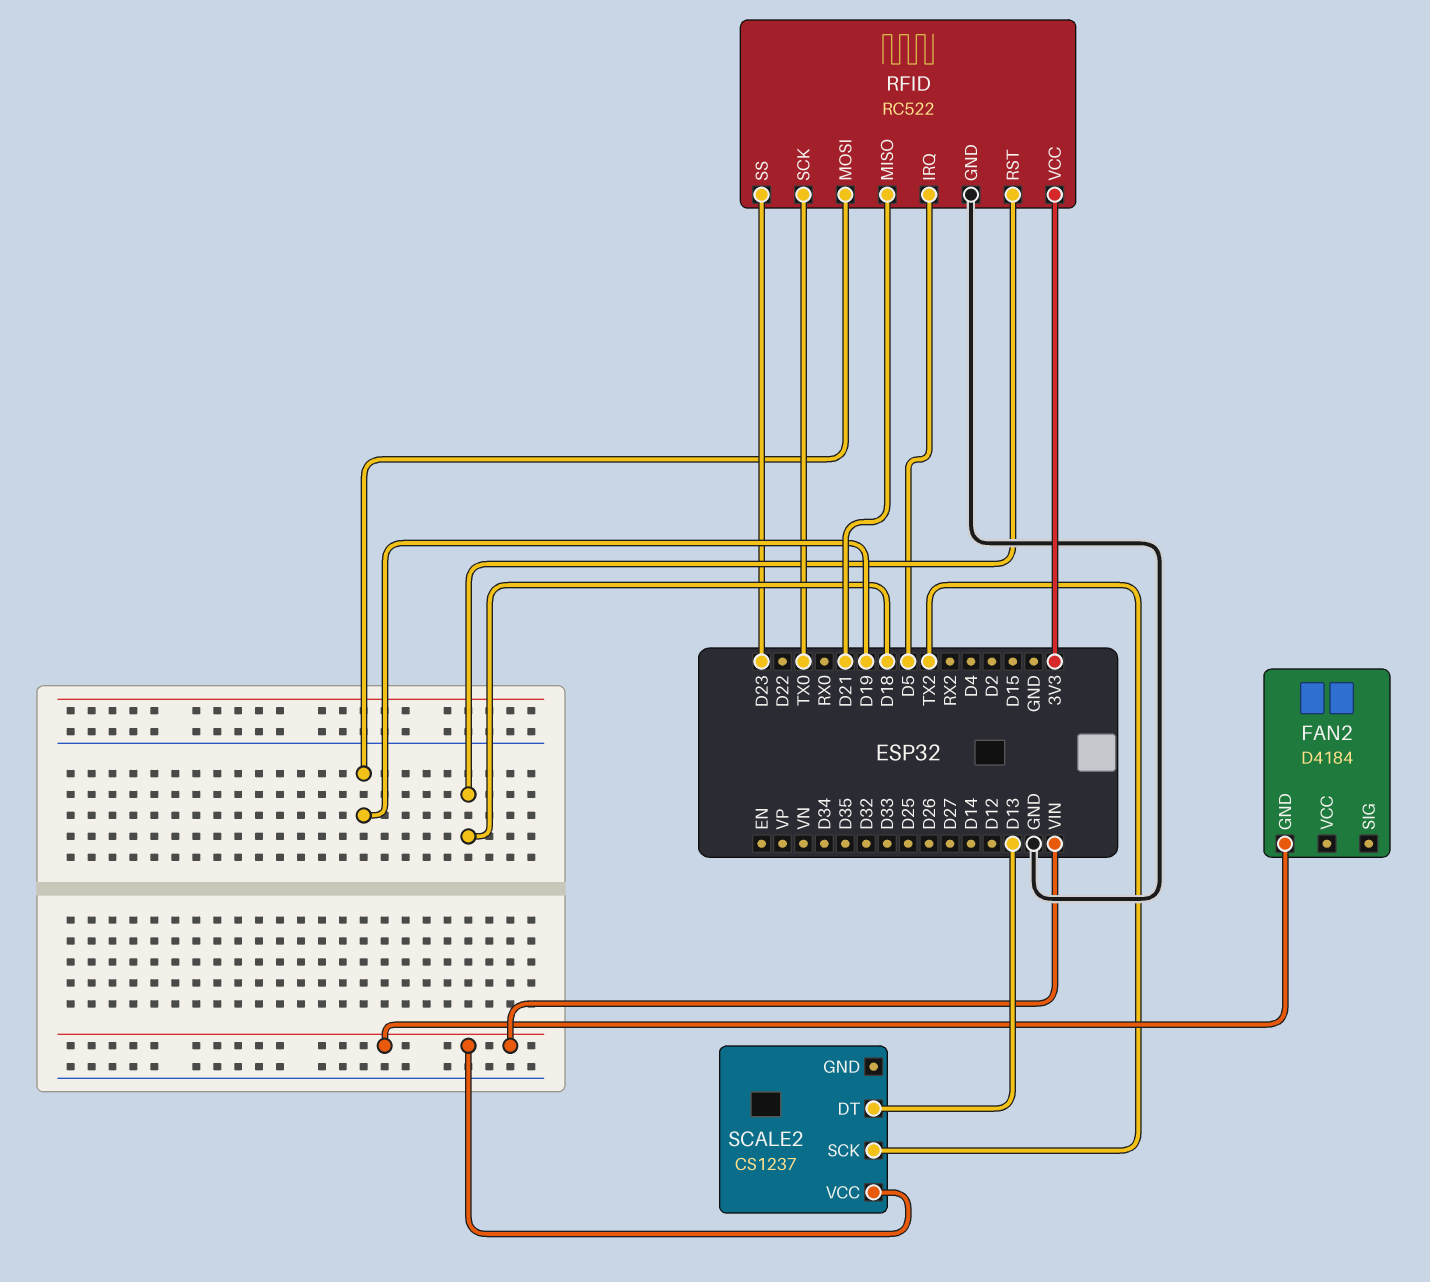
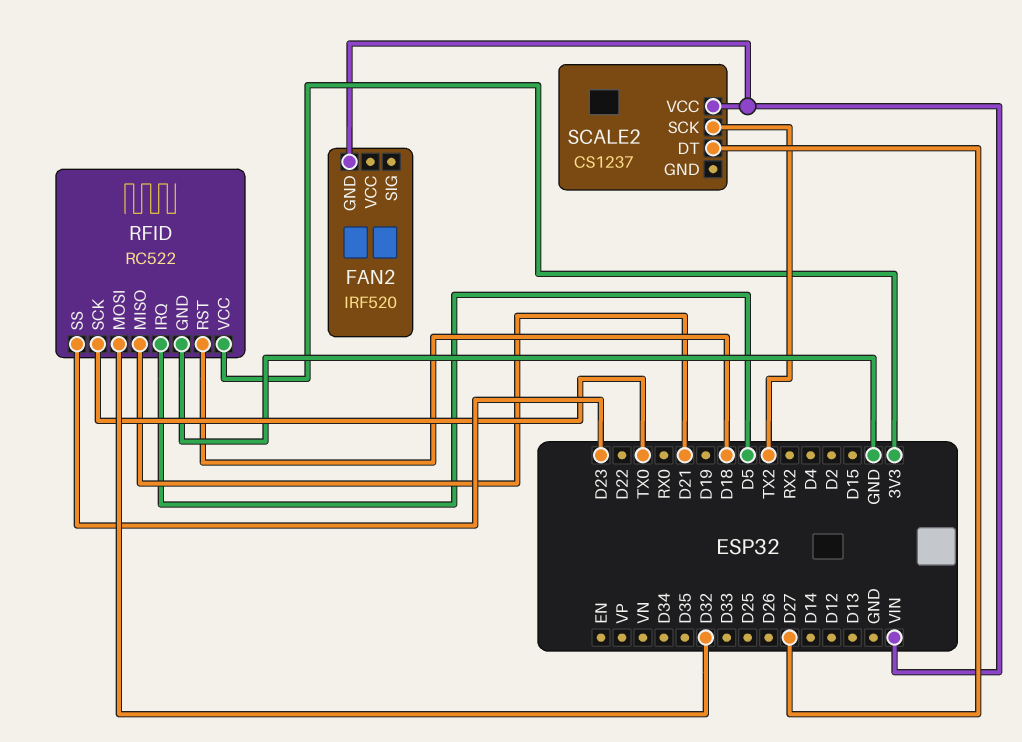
FAN2: D4184 -> IRF520
RFID pin MOSI: D19 -> D32
SCALE2 pin DT: D13 -> D27

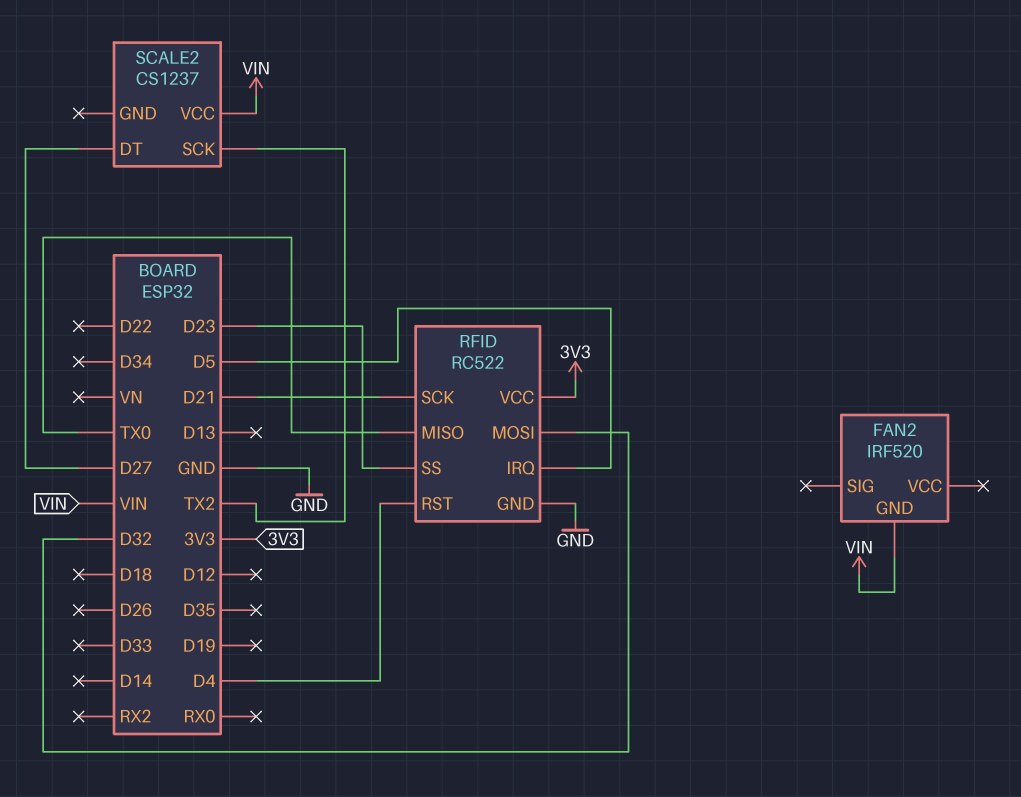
RFID pin MISO: D21 -> TX0
RFID pin RST: D18 -> D4
RFID pin SCK: TX0 -> D21

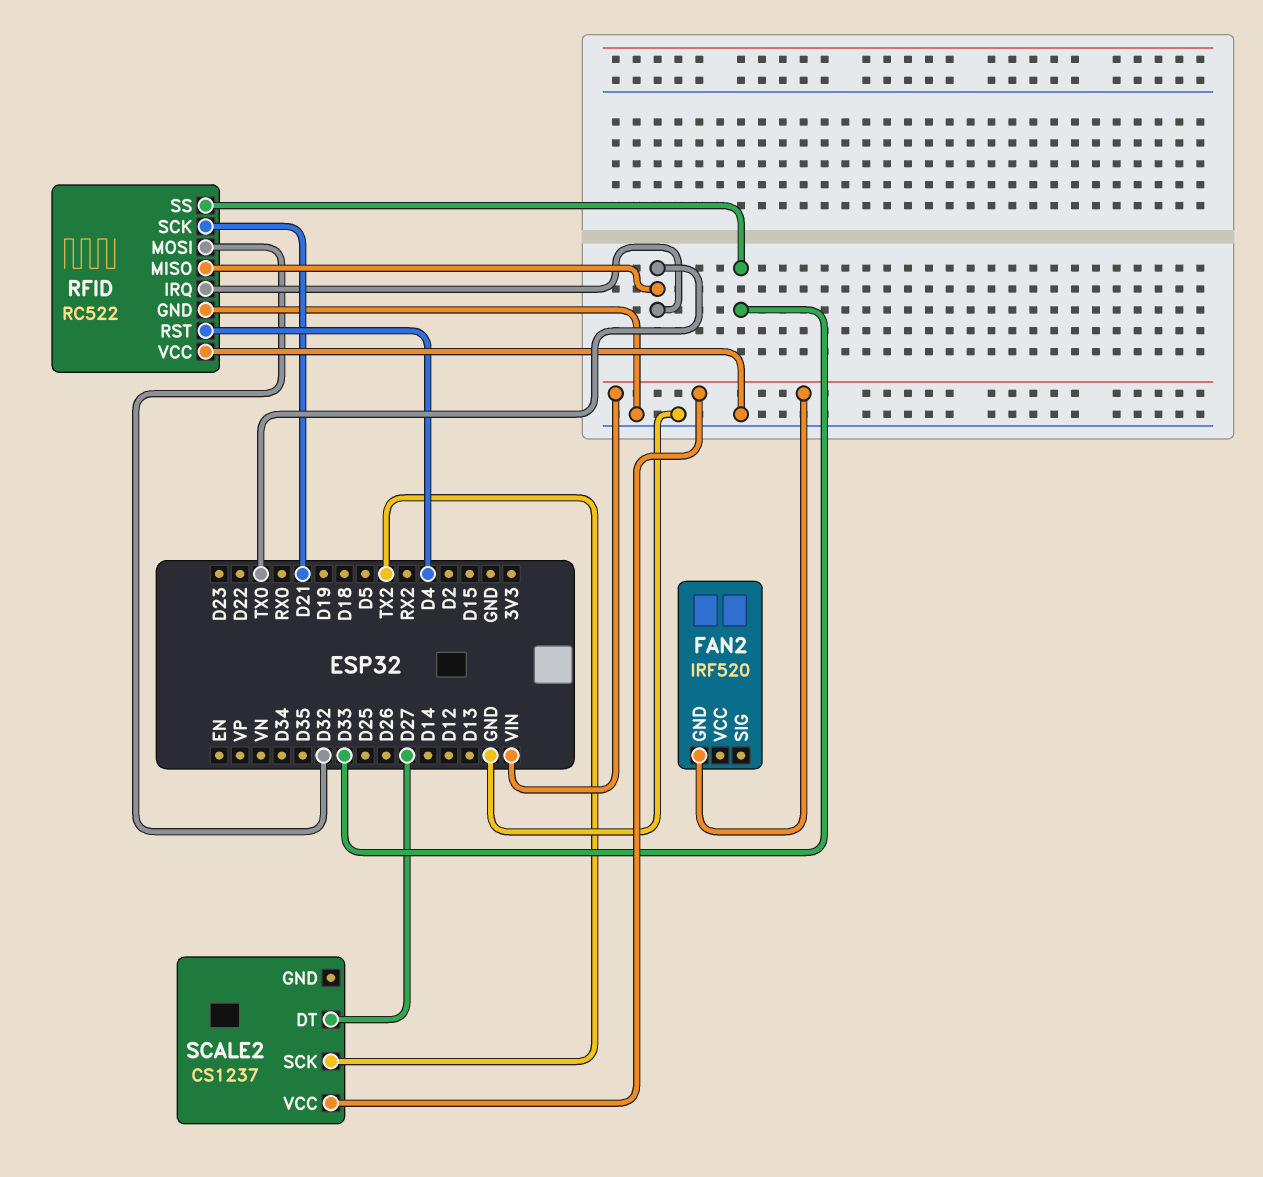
RFID pin IRQ: D5 -> TX0
RFID pin SS: D23 -> D33
RFID pin VCC: 3V3 -> GND

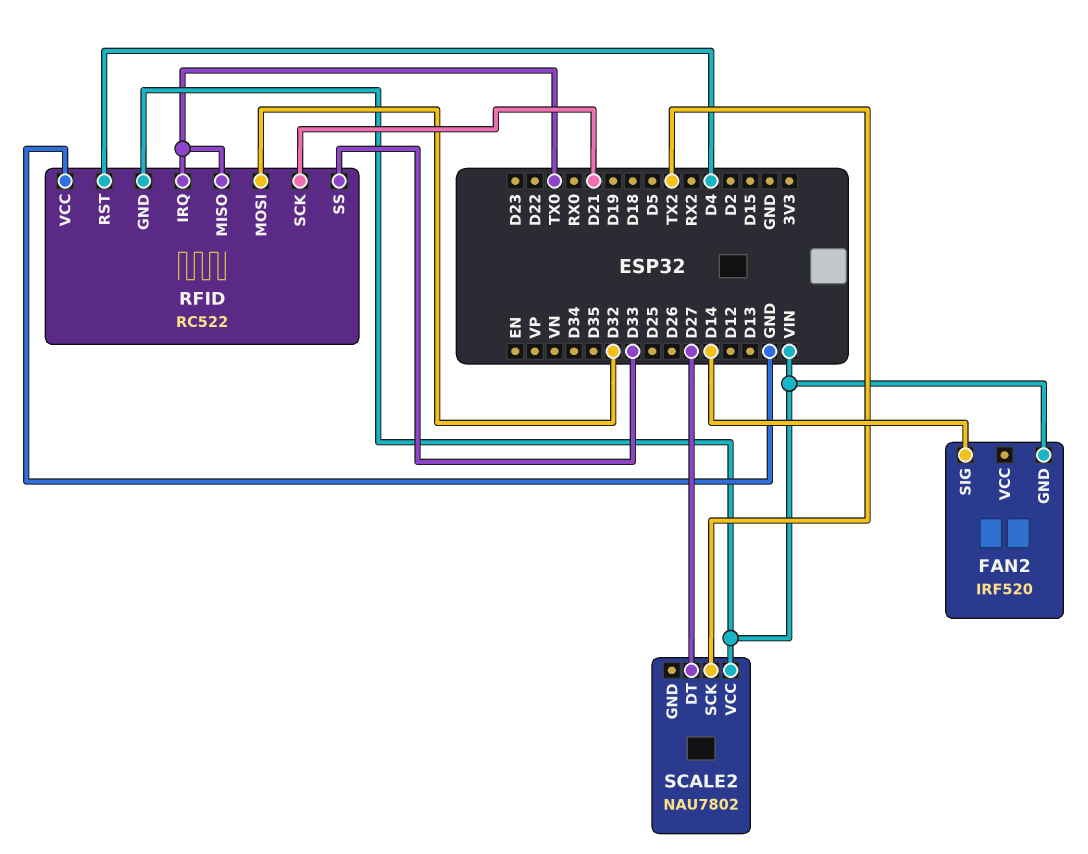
FAN2 pin SIG: none -> D14
RFID pin GND: GND -> VIN
SCALE2: CS1237 -> NAU7802

